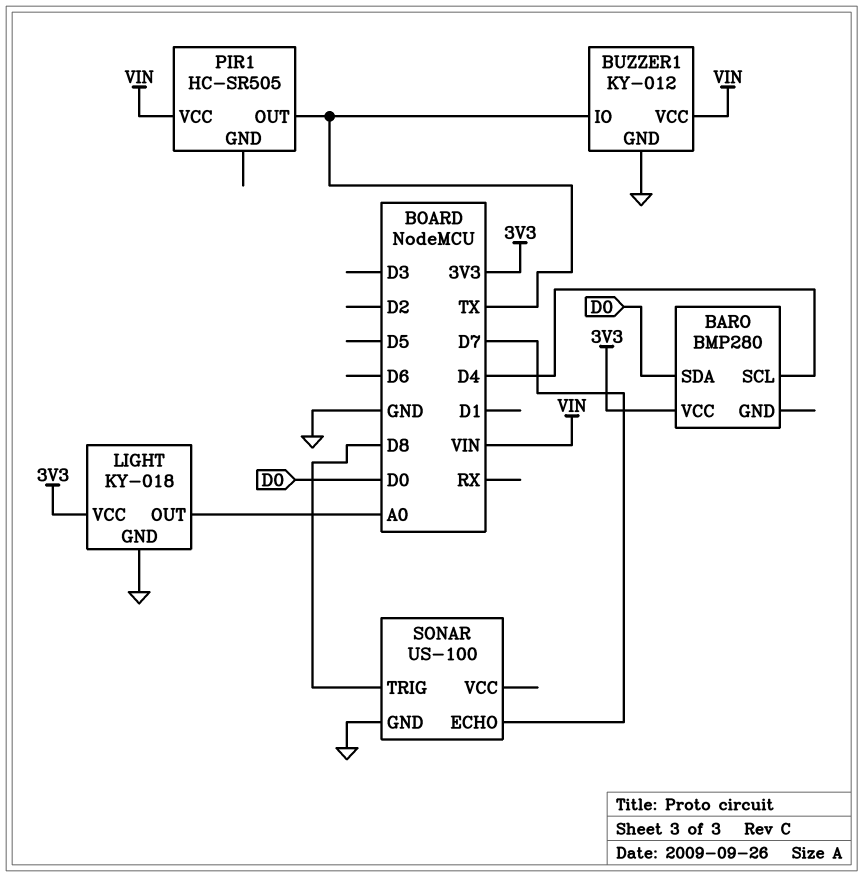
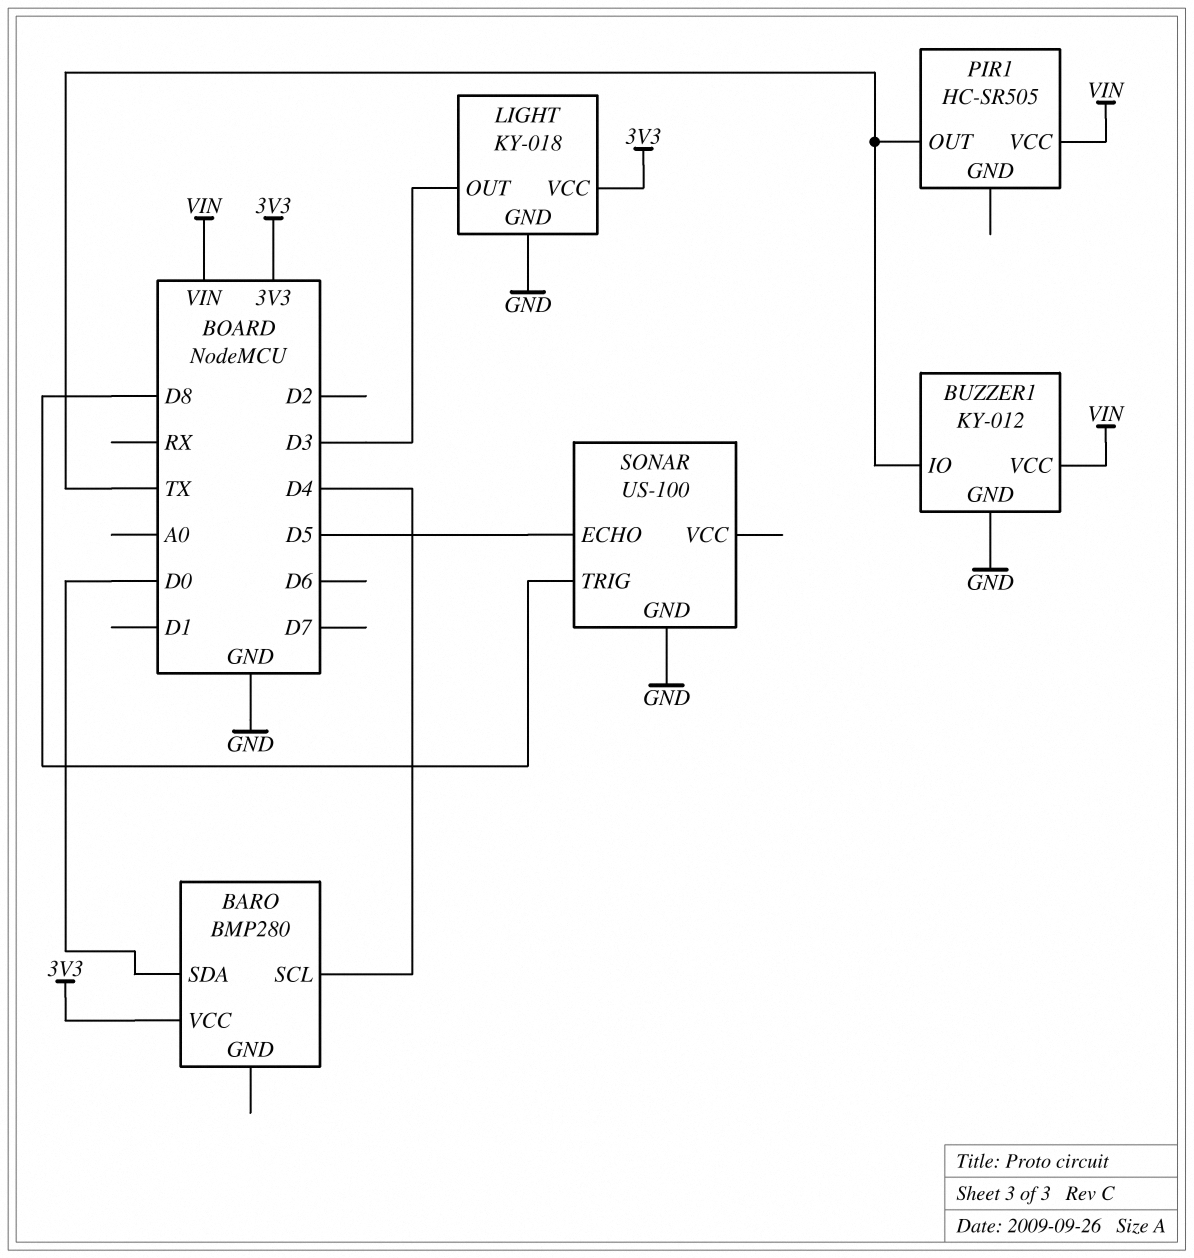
LIGHT pin OUT: A0 -> D3
SONAR pin ECHO: D7 -> D5

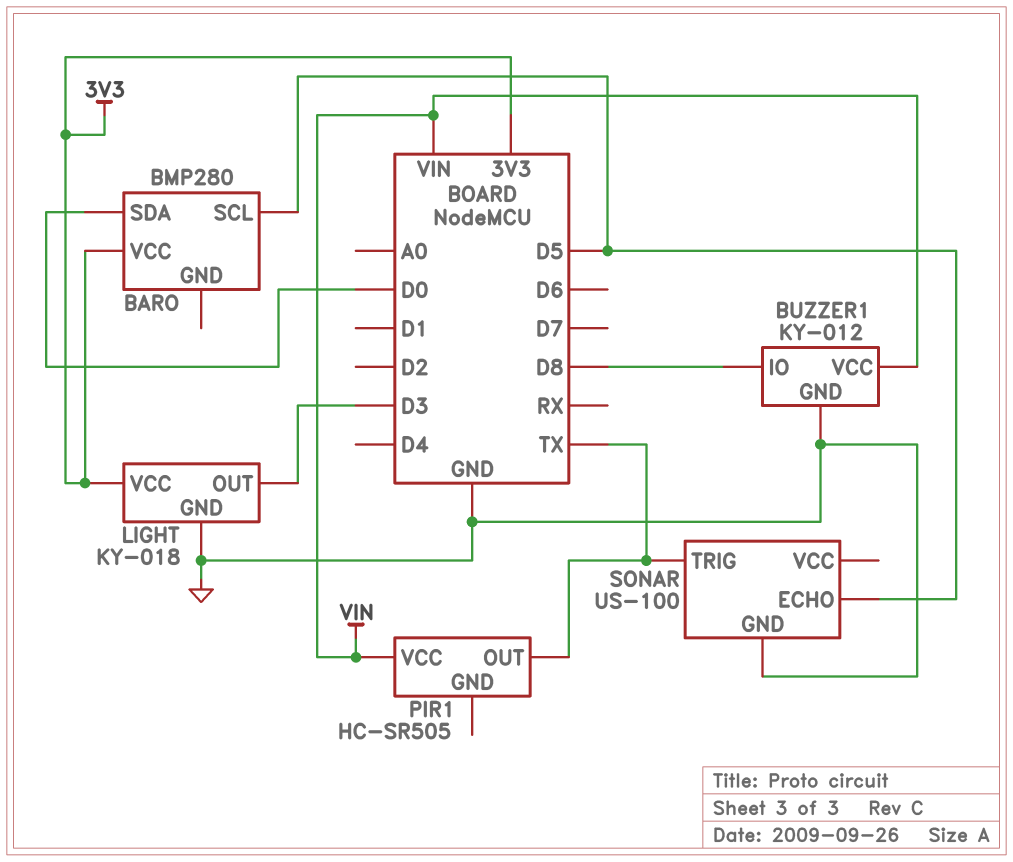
BARO pin SCL: D4 -> D5
BUZZER1 pin IO: TX -> D8
SONAR pin TRIG: D8 -> TX

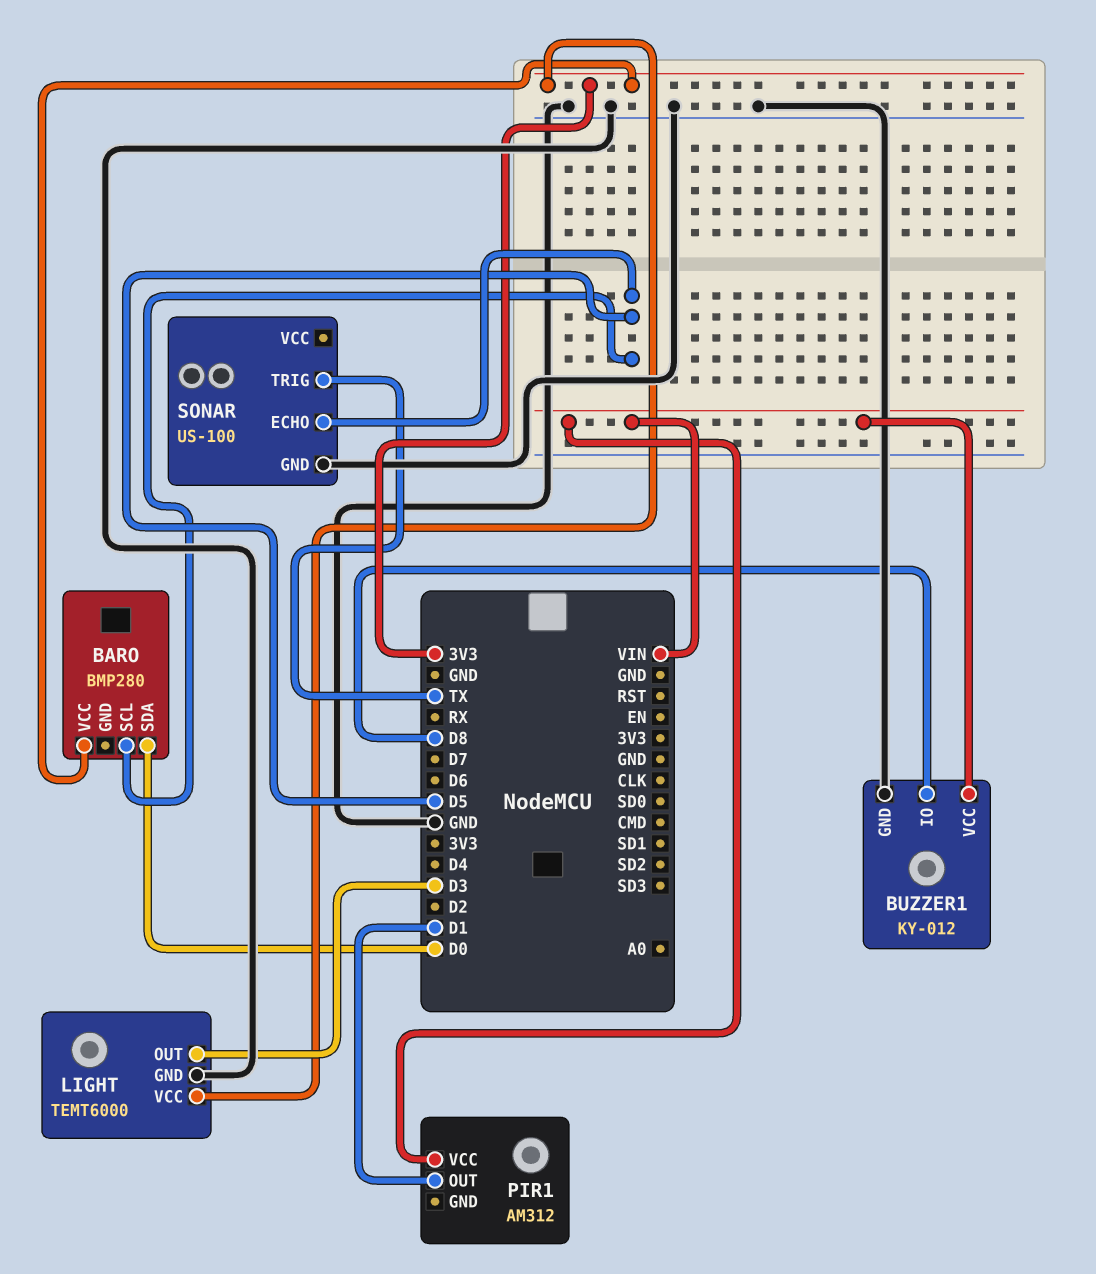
LIGHT: KY-018 -> TEMT6000
PIR1: HC-SR505 -> AM312
PIR1 pin OUT: TX -> D1

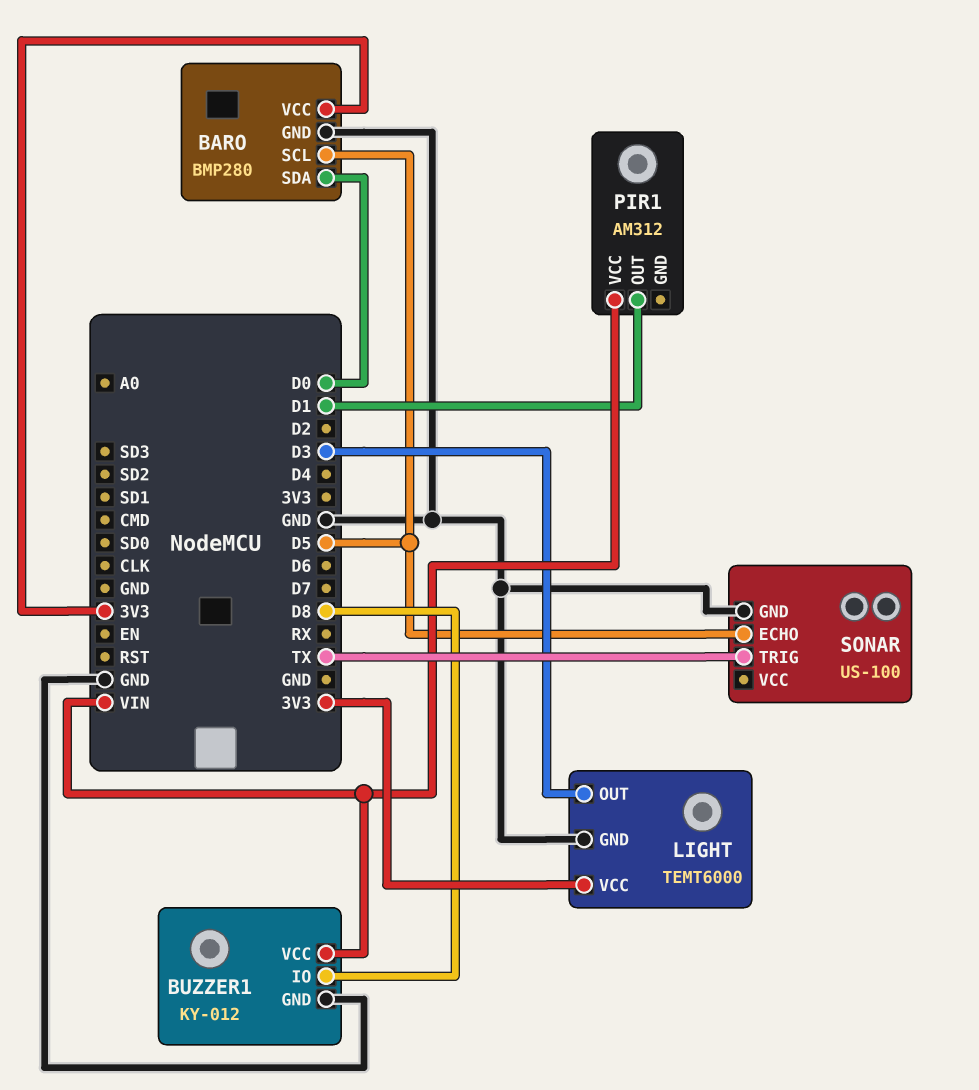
BARO pin GND: none -> GND

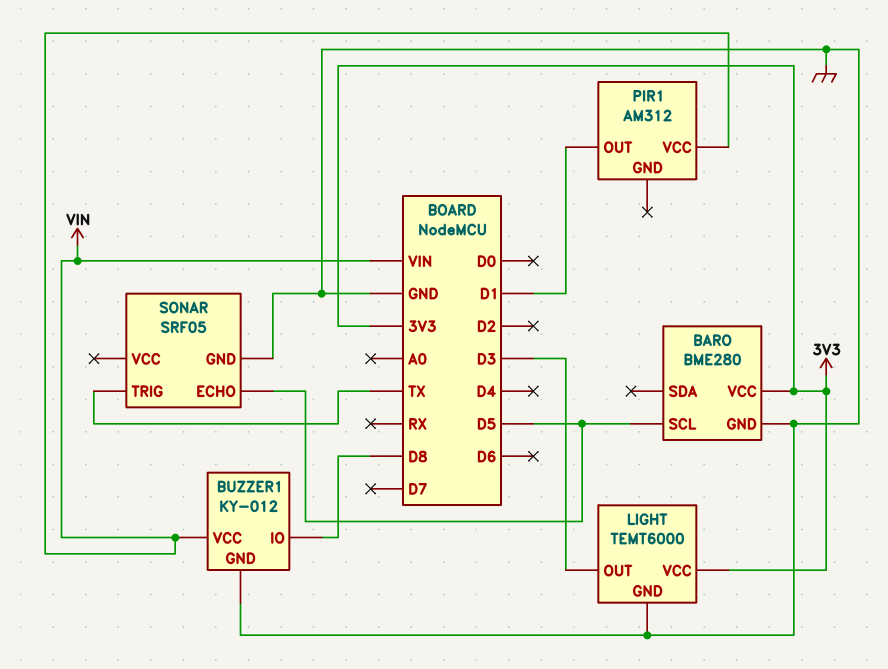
BARO: BMP280 -> BME280
BARO pin SDA: D0 -> none
SONAR: US-100 -> SRF05

